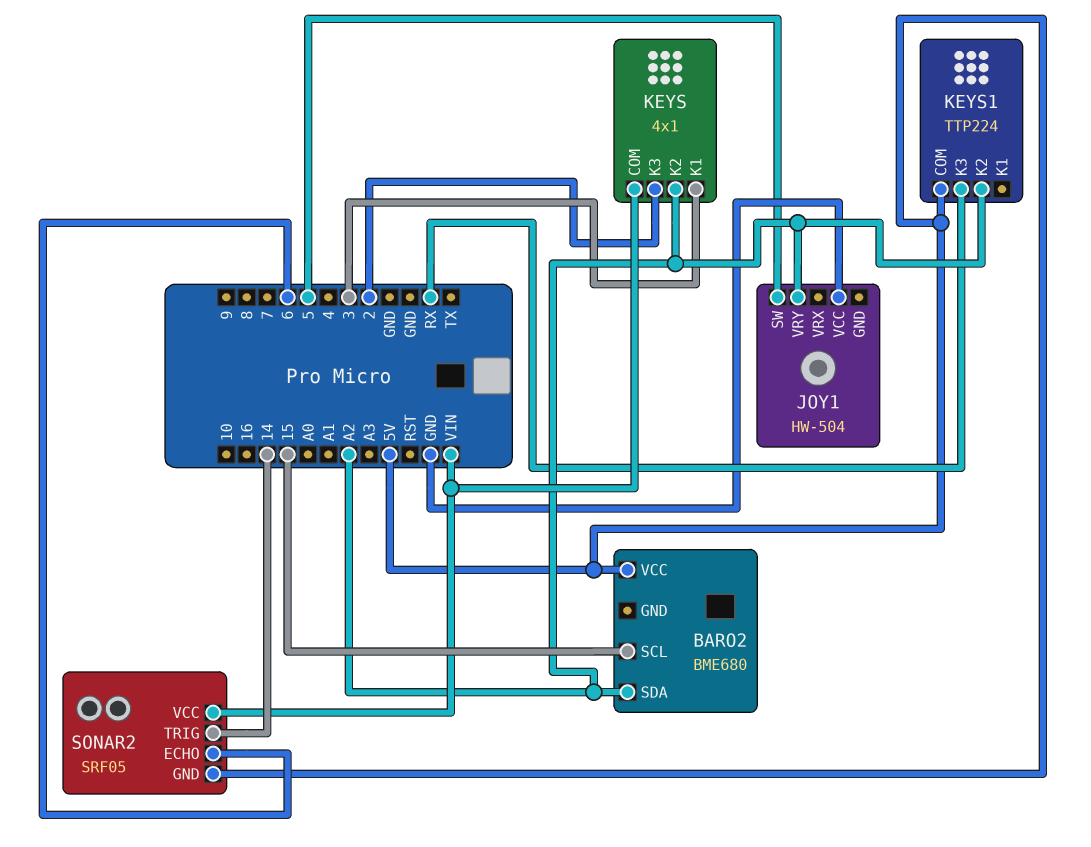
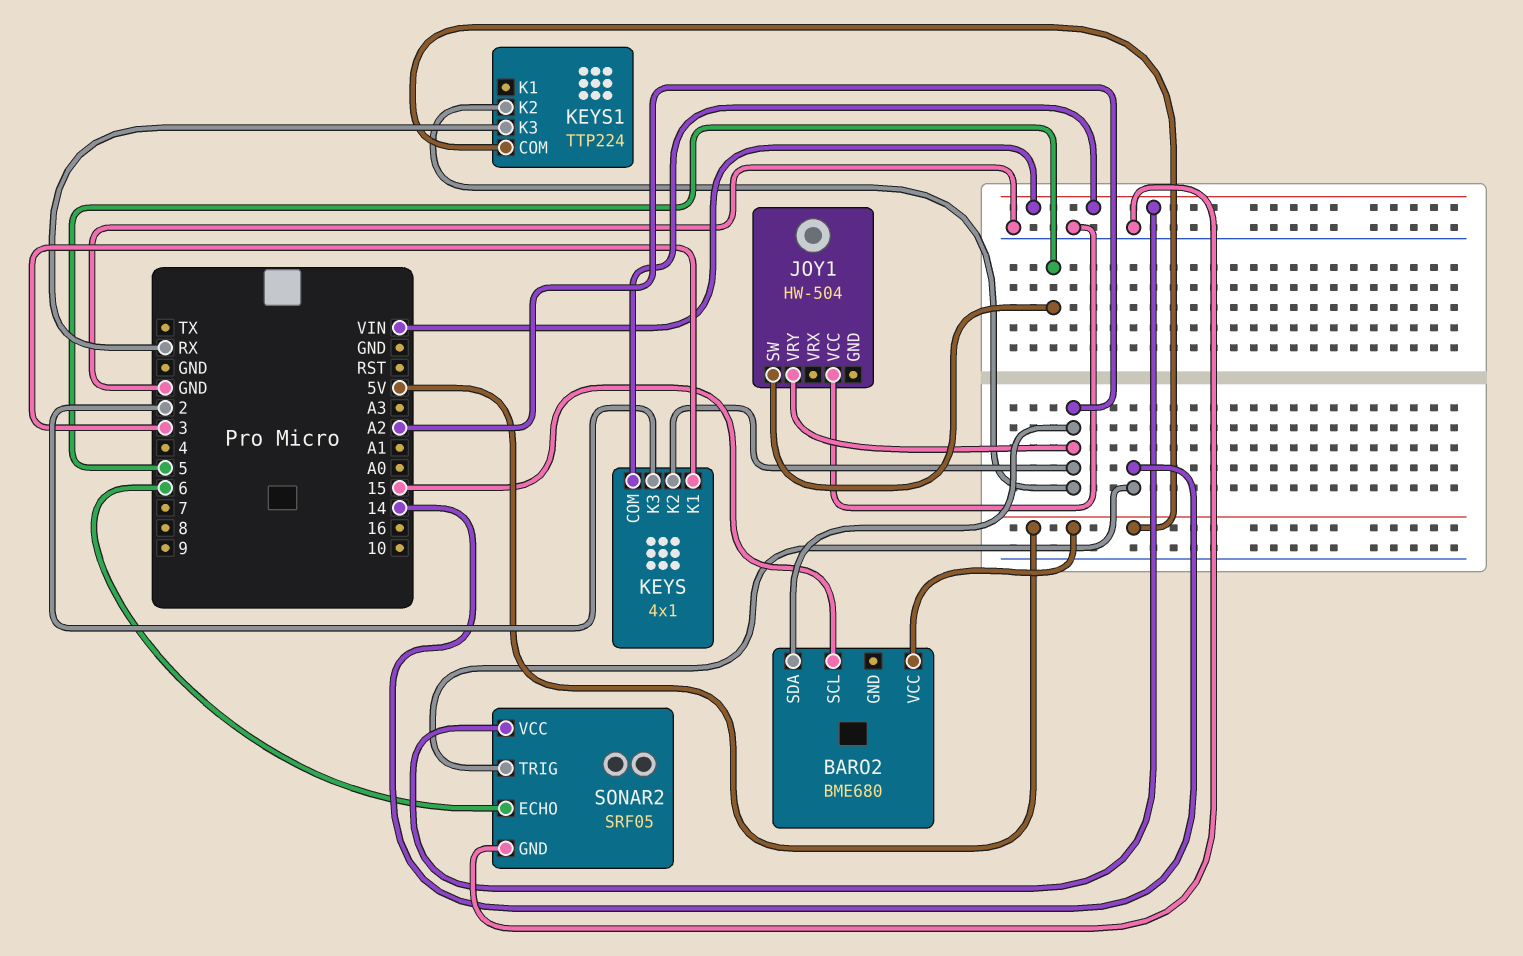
SONAR2 pin GND: 5V -> GND

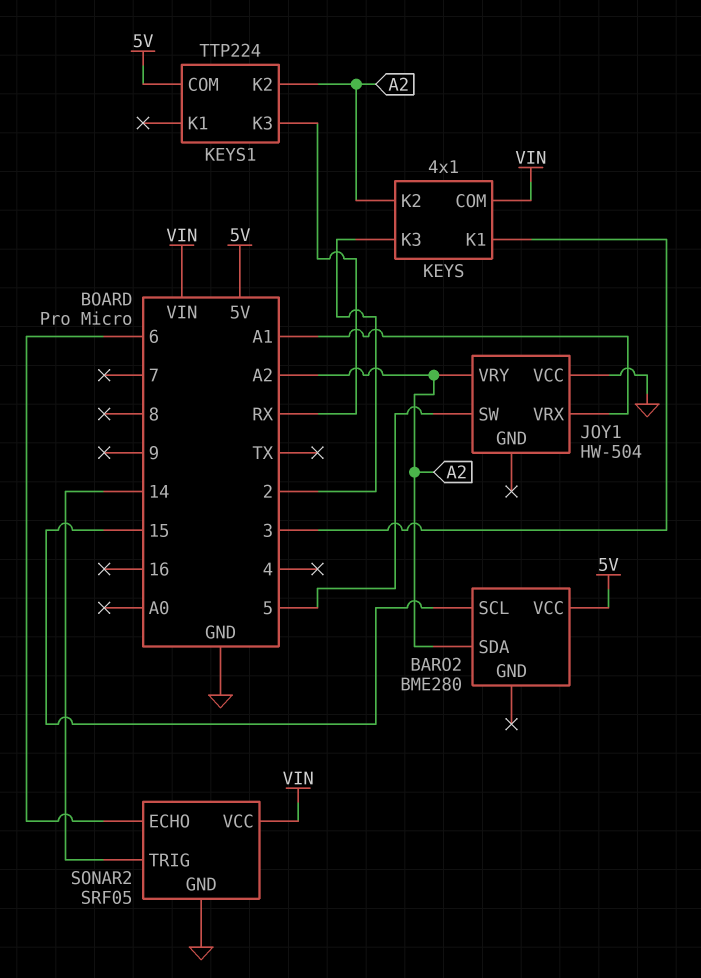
BARO2: BME680 -> BME280
JOY1 pin VRX: none -> A1

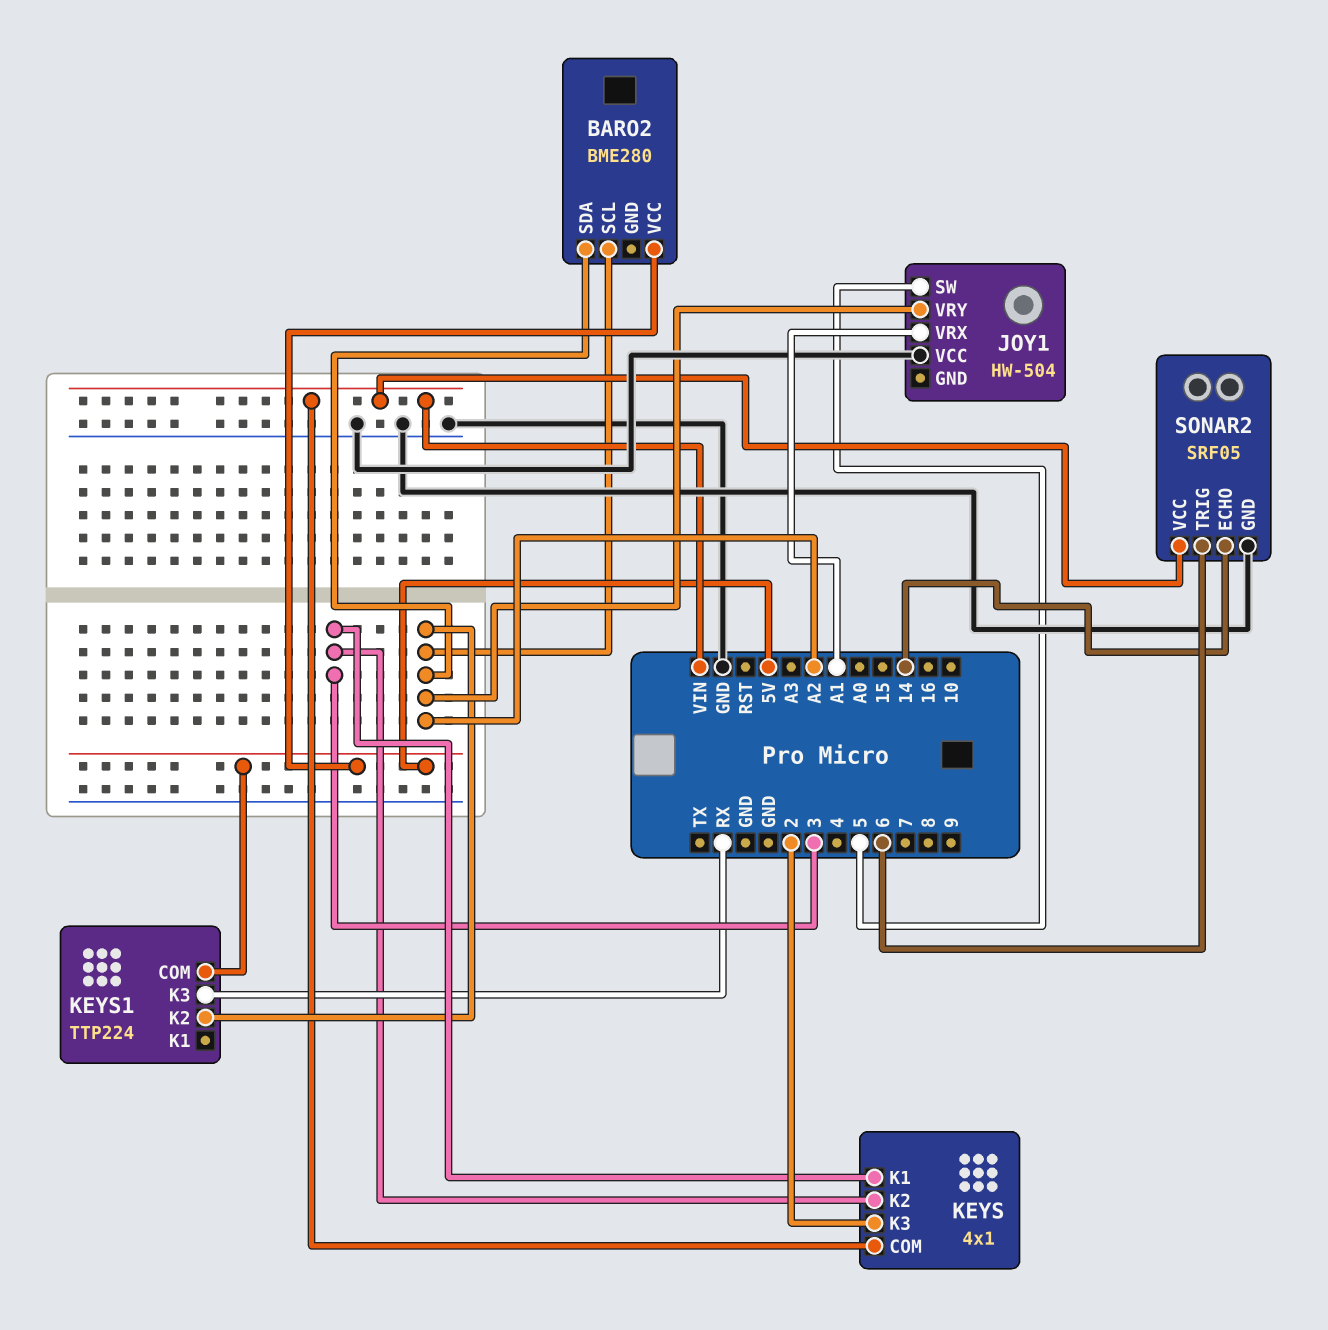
BARO2 pin SCL: 15 -> A2
KEYS pin K2: A2 -> 3
SONAR2 pin ECHO: 6 -> 14
SONAR2 pin TRIG: 14 -> 6

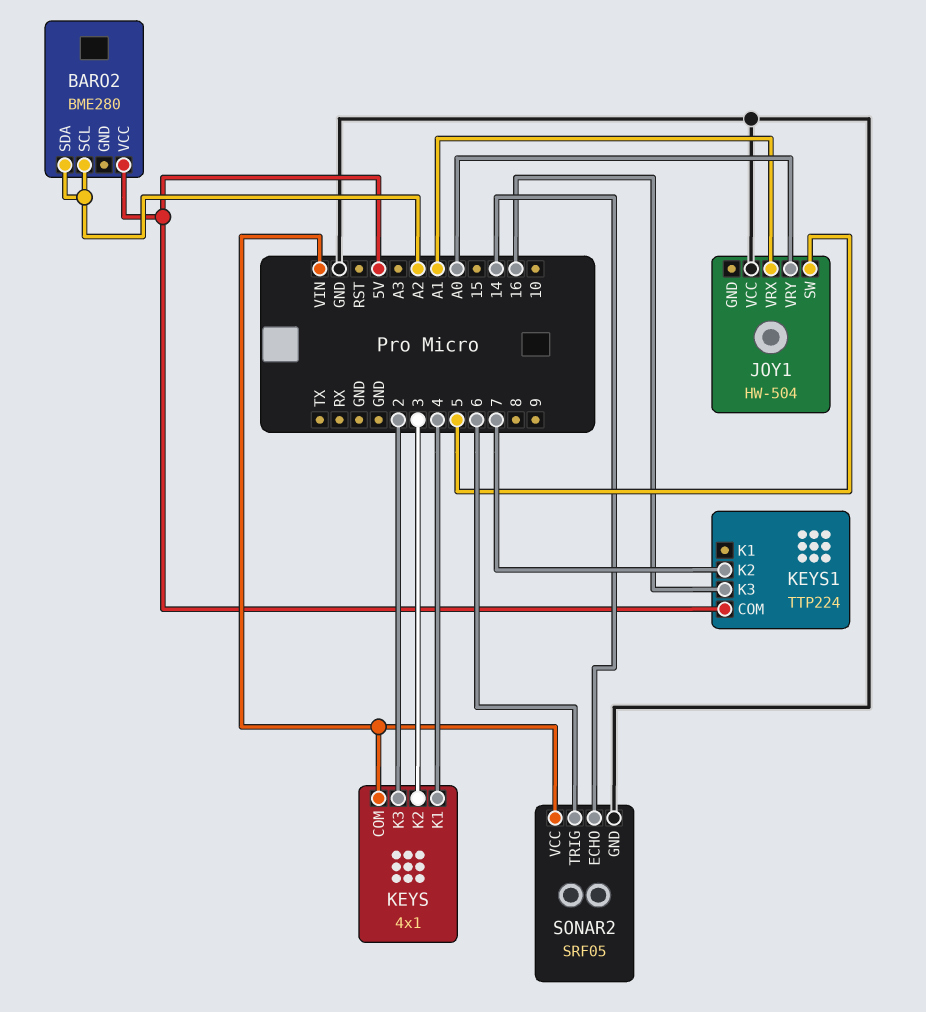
JOY1 pin VRY: A2 -> A0
KEYS pin K1: 3 -> 4
KEYS1 pin K2: A2 -> 7
KEYS1 pin K3: RX -> 16

